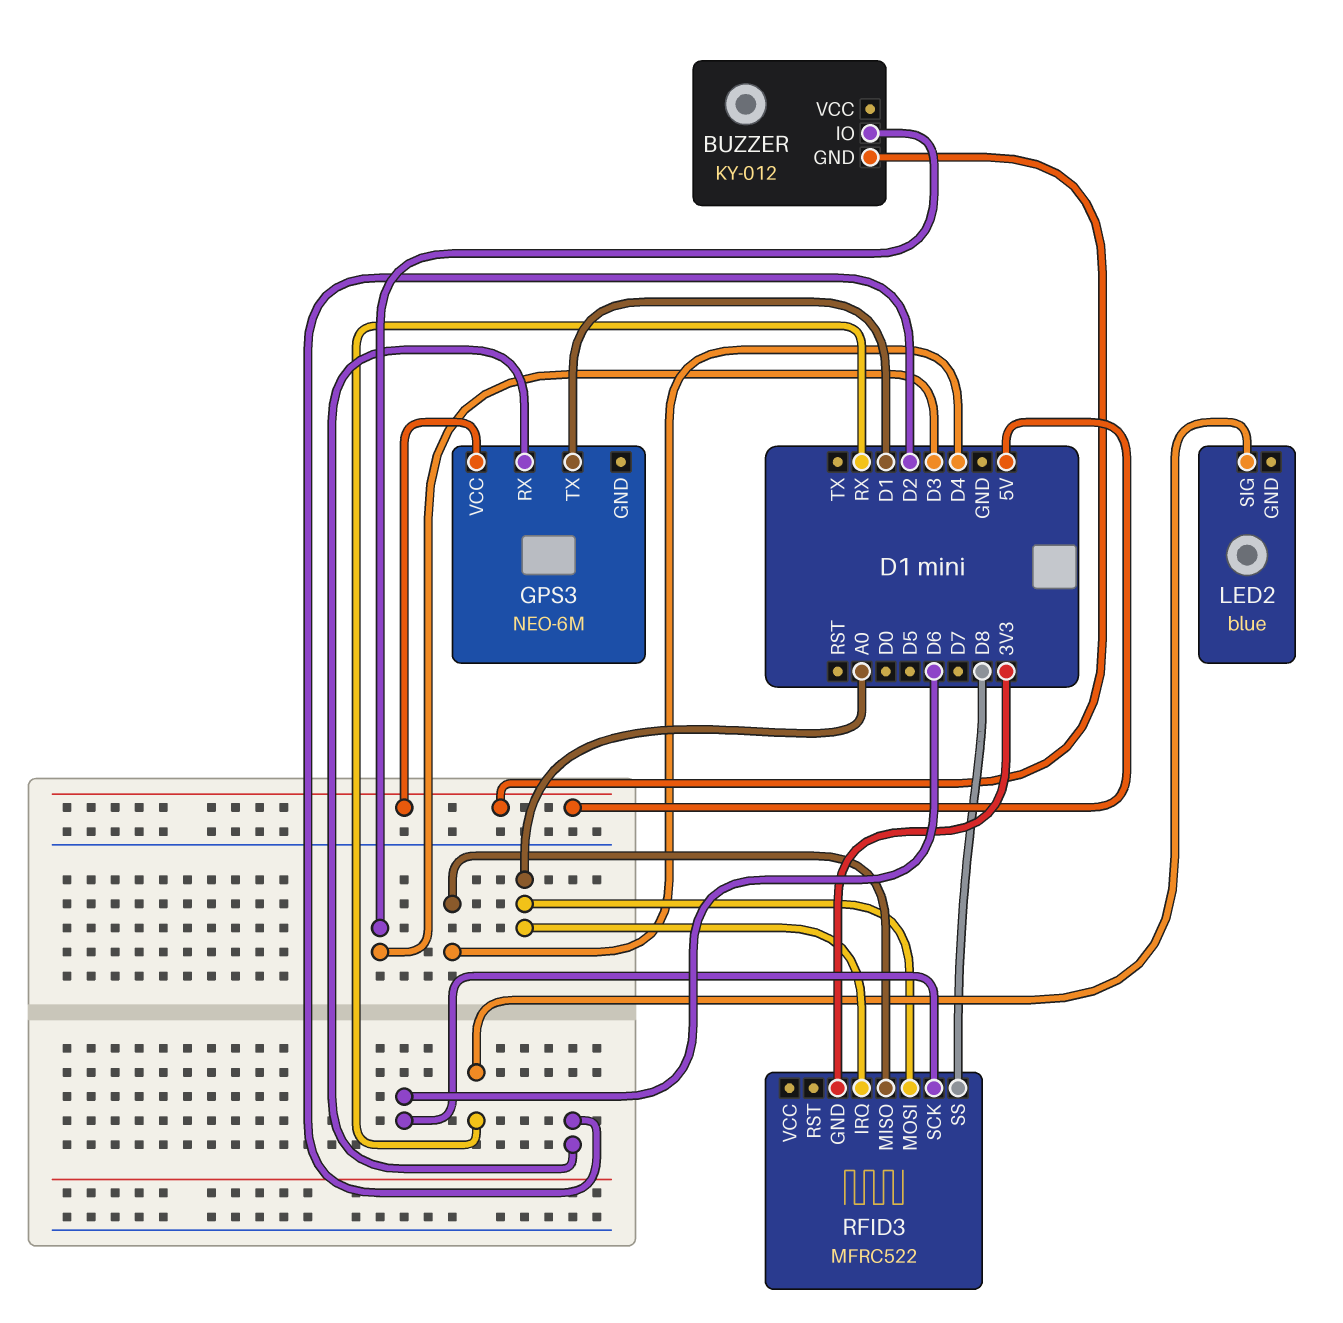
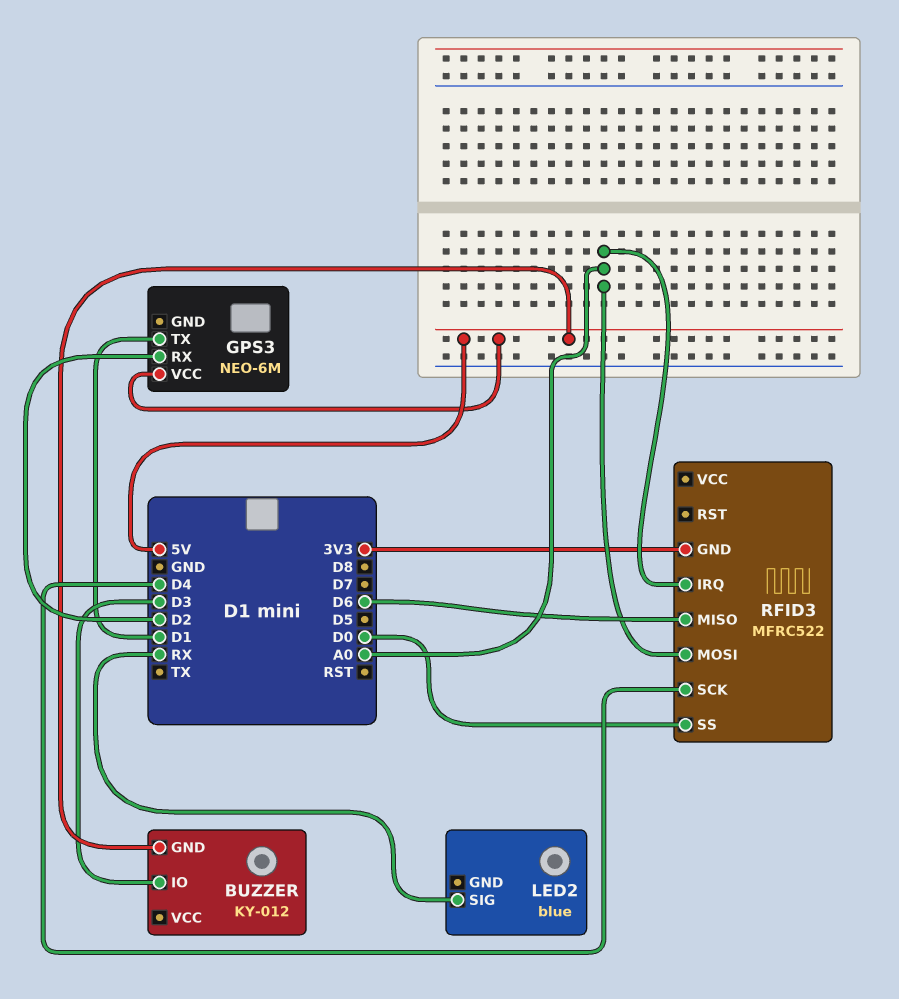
RFID3 pin MISO: D4 -> D6
RFID3 pin SCK: D6 -> D4
RFID3 pin SS: D8 -> D0

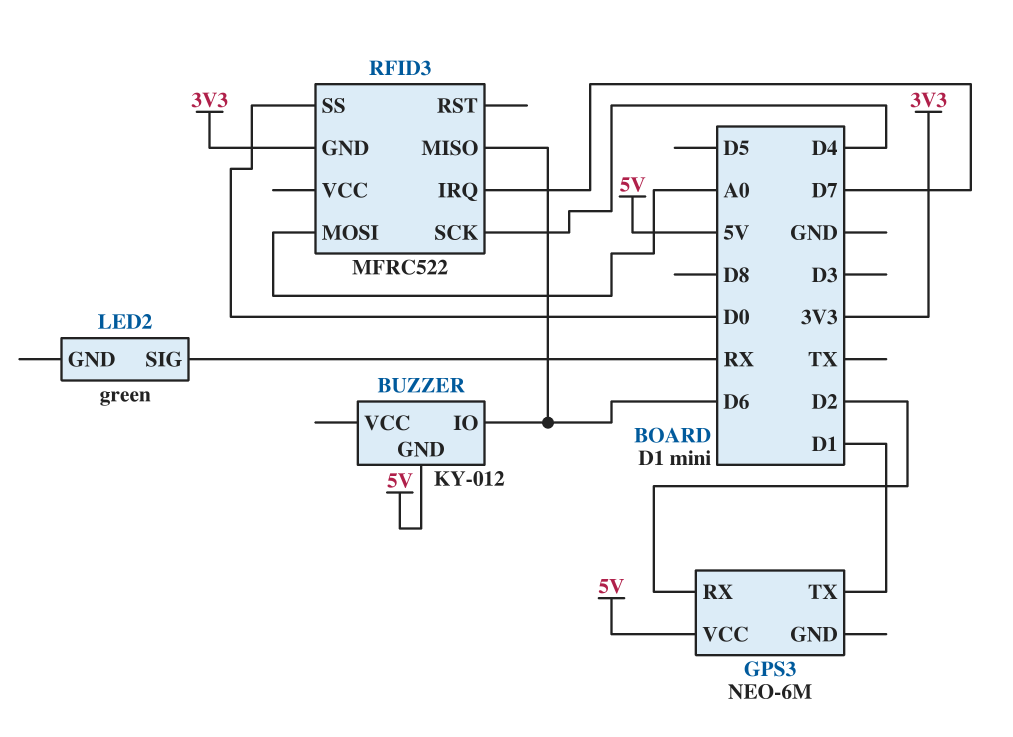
BUZZER pin IO: D3 -> D6
LED2: blue -> green
RFID3 pin IRQ: A0 -> D7

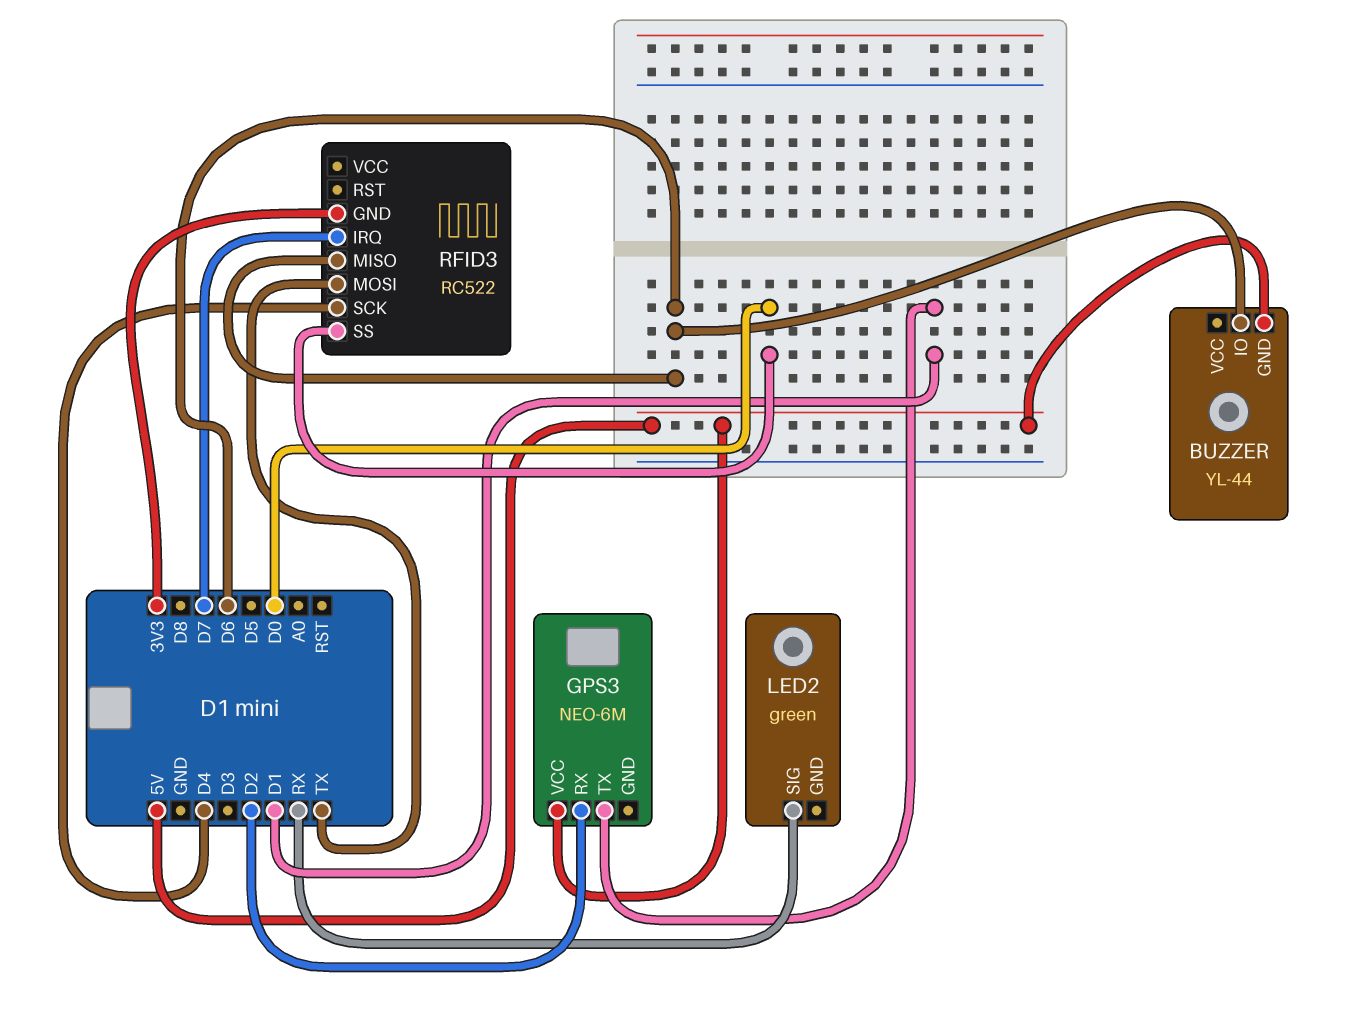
BUZZER: KY-012 -> YL-44
RFID3: MFRC522 -> RC522
RFID3 pin MOSI: A0 -> TX

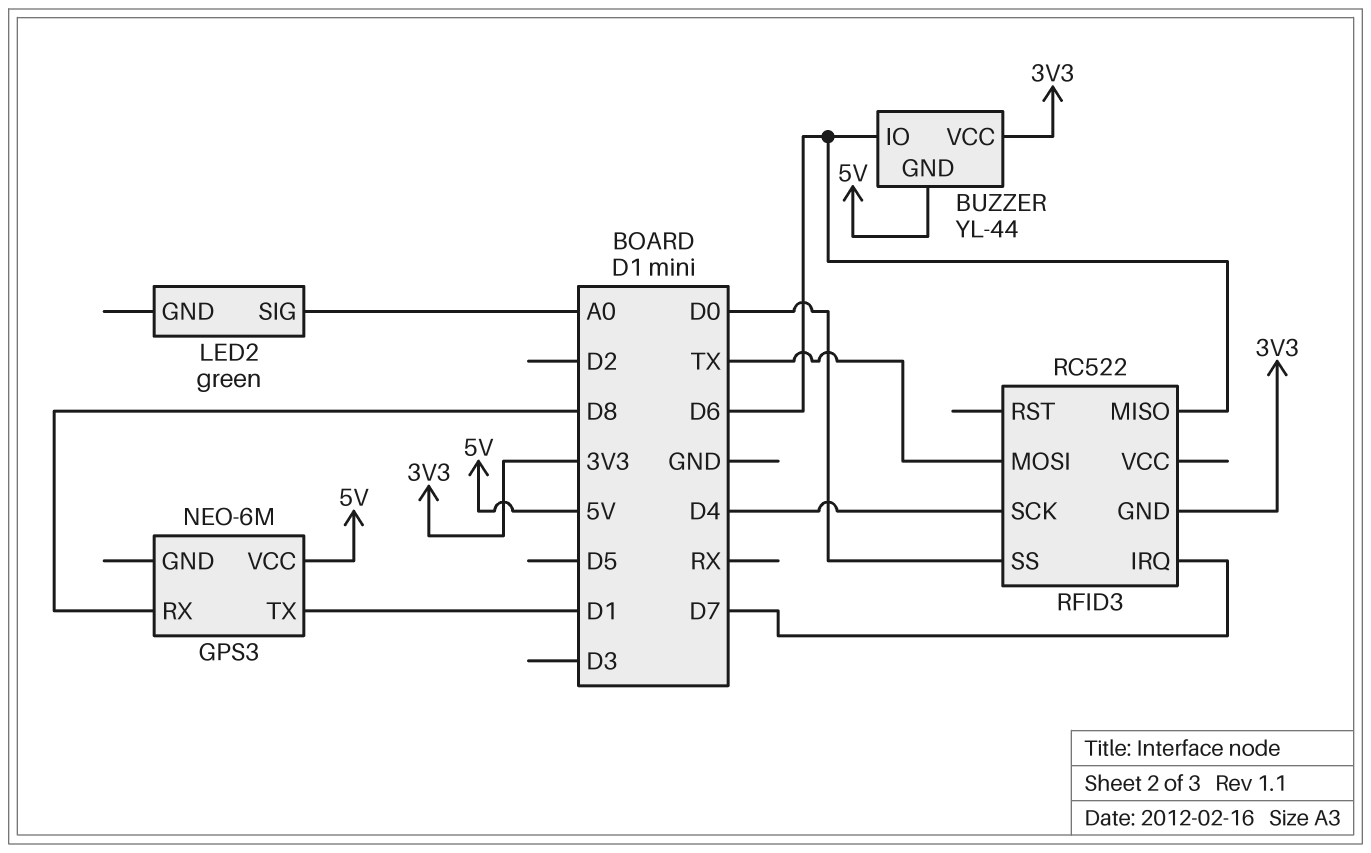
BUZZER pin VCC: none -> 3V3
GPS3 pin RX: D2 -> D8
LED2 pin SIG: RX -> A0

